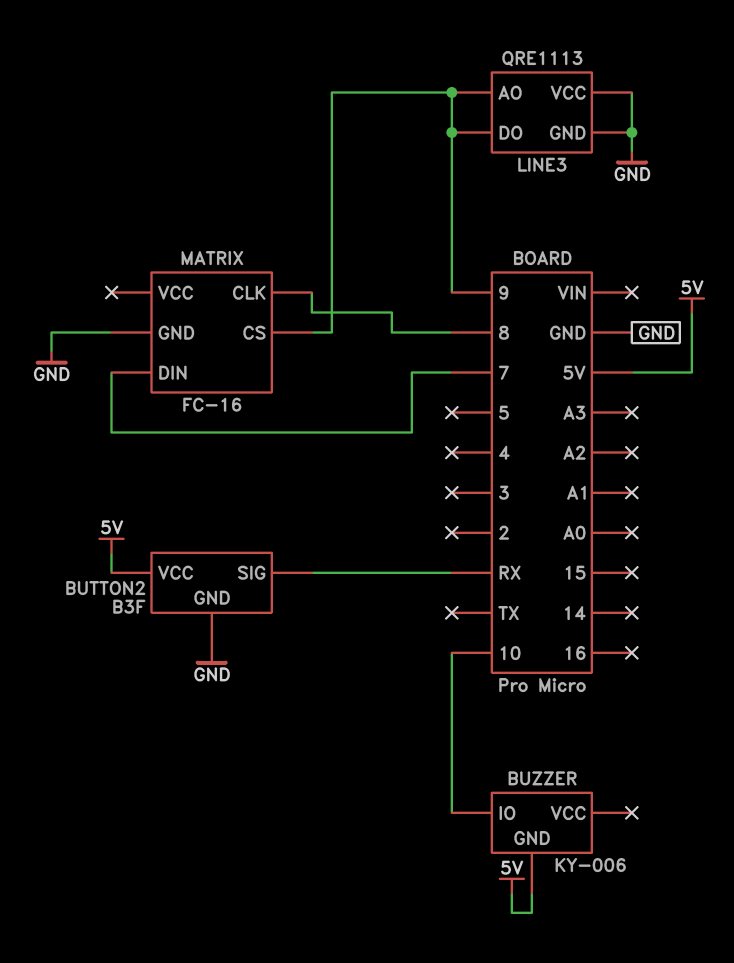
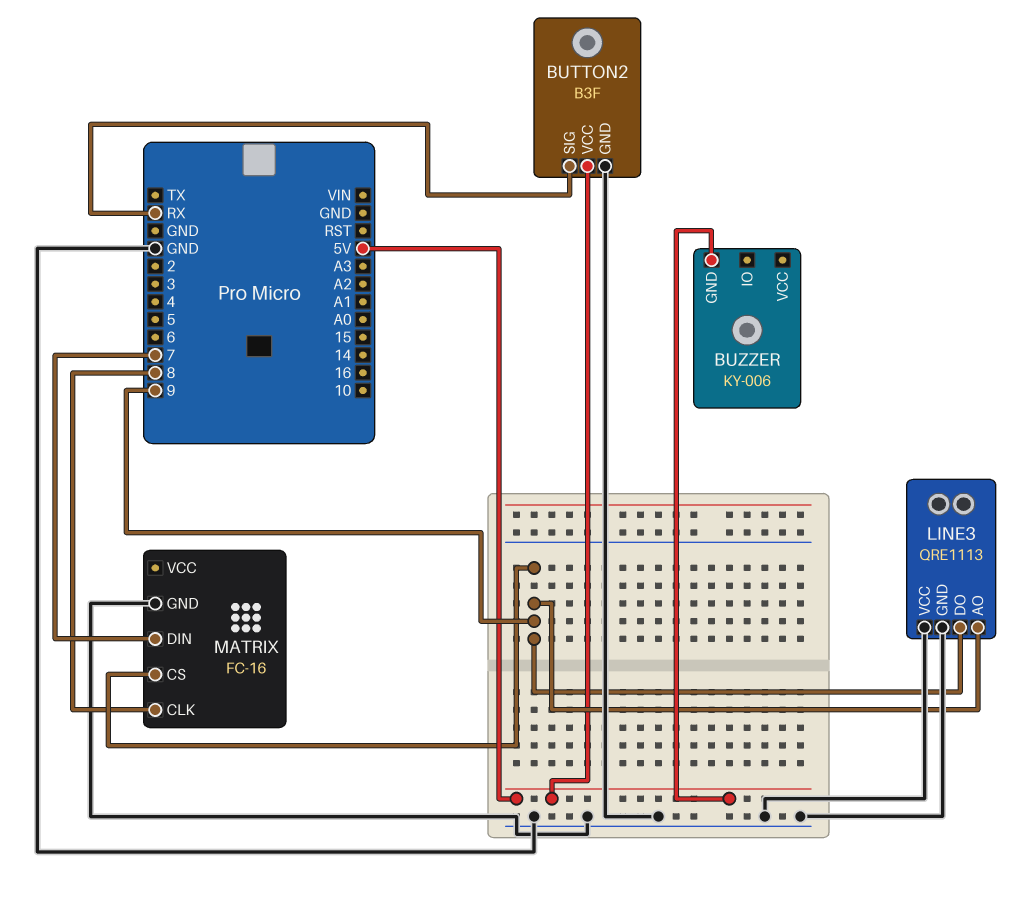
BUZZER pin IO: 10 -> none

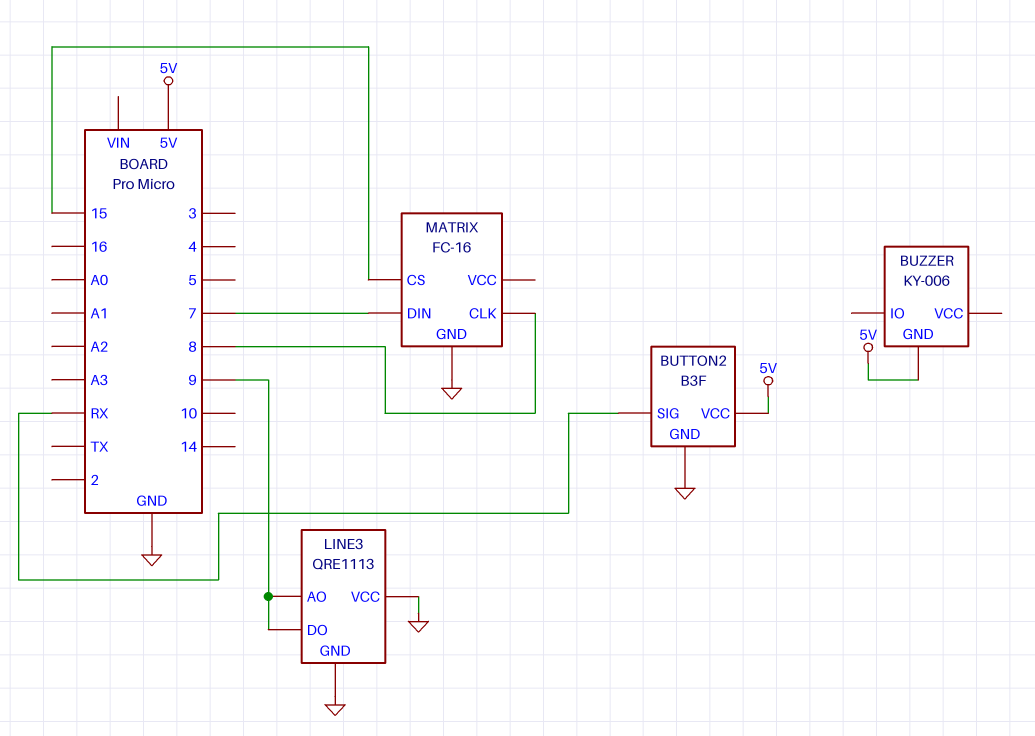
MATRIX pin CS: 9 -> 15

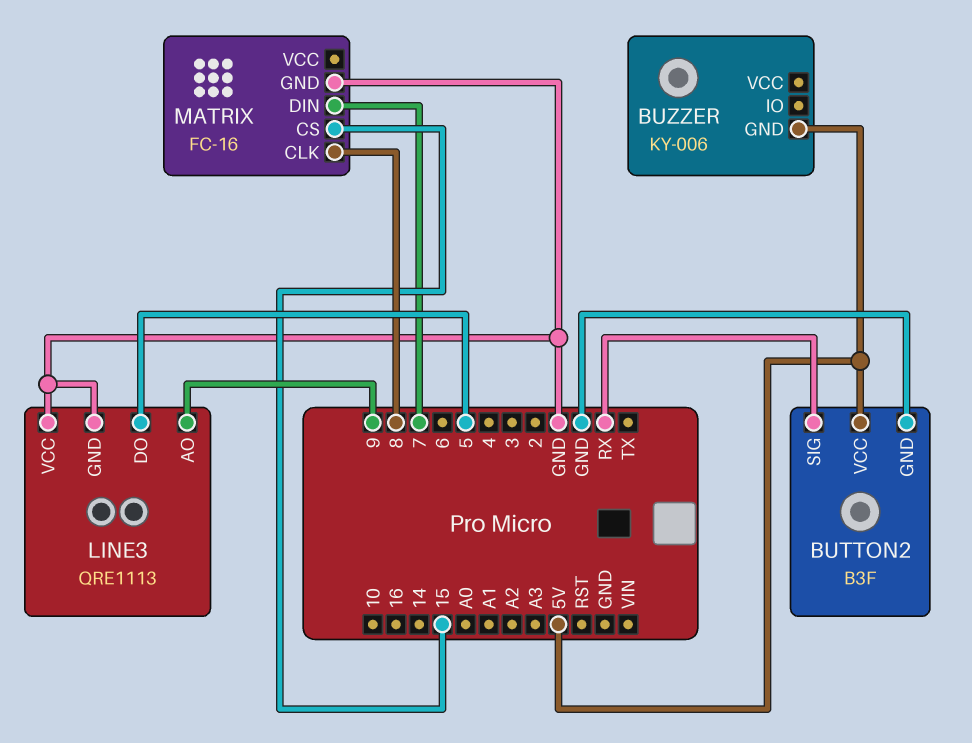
LINE3 pin DO: 9 -> 5

